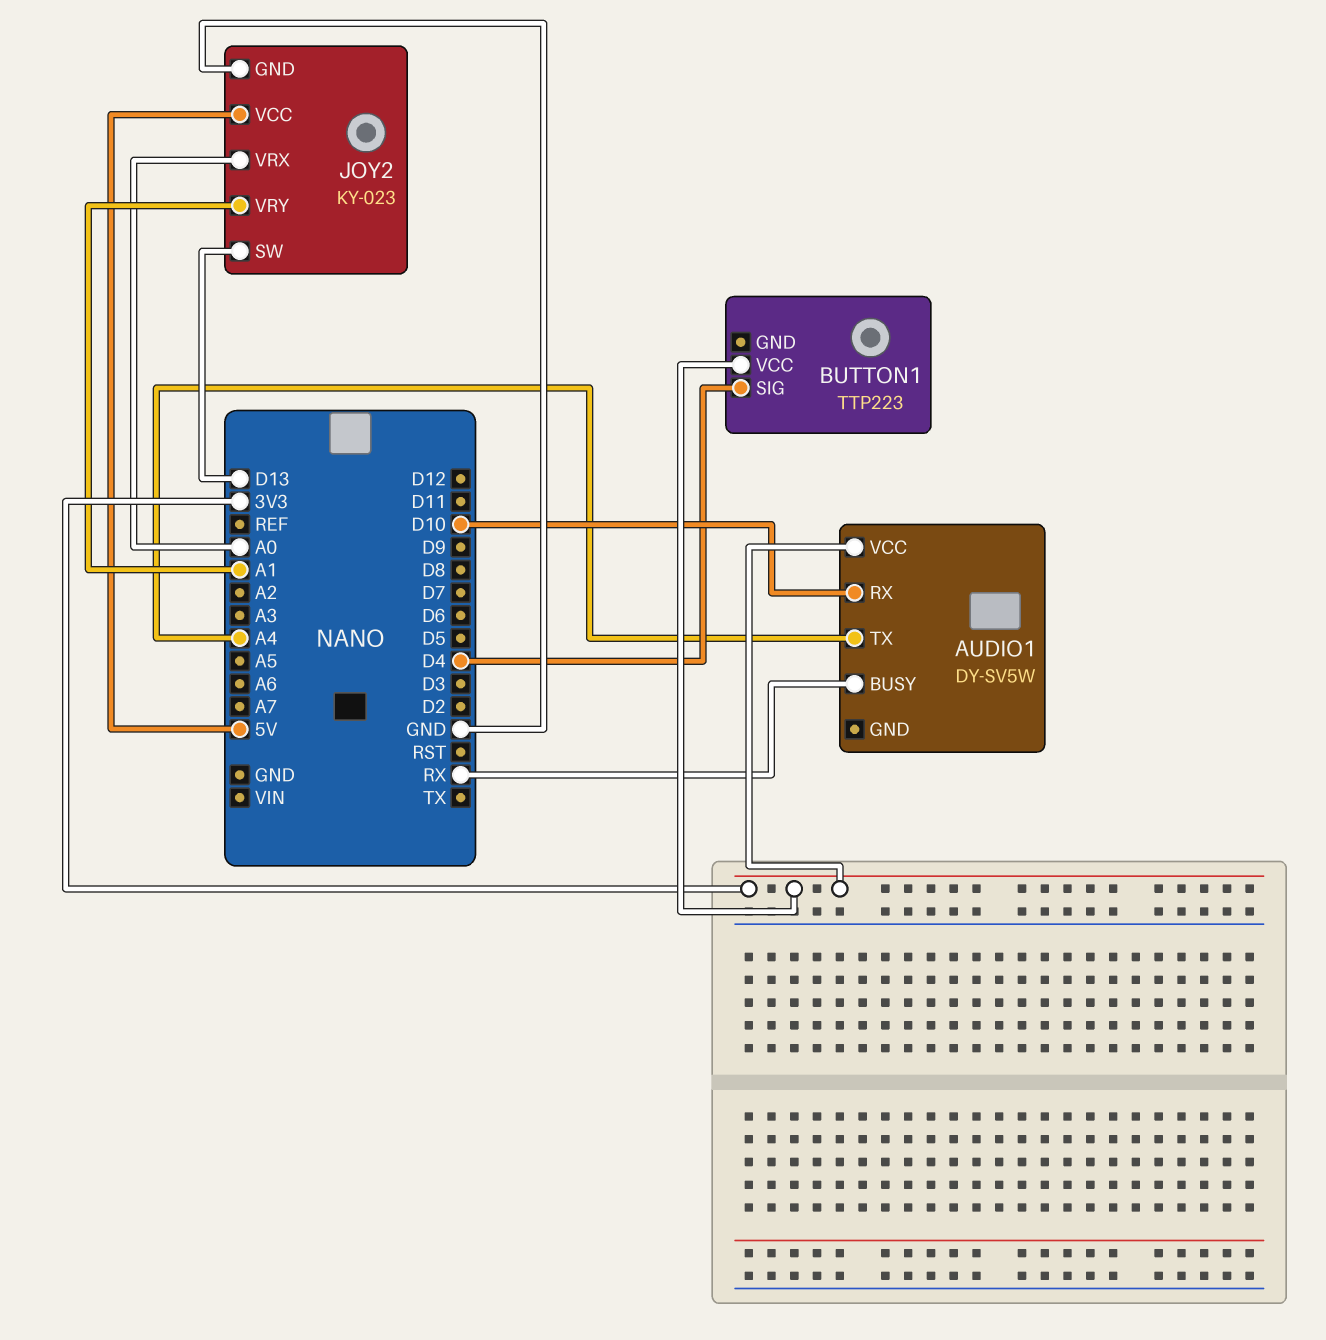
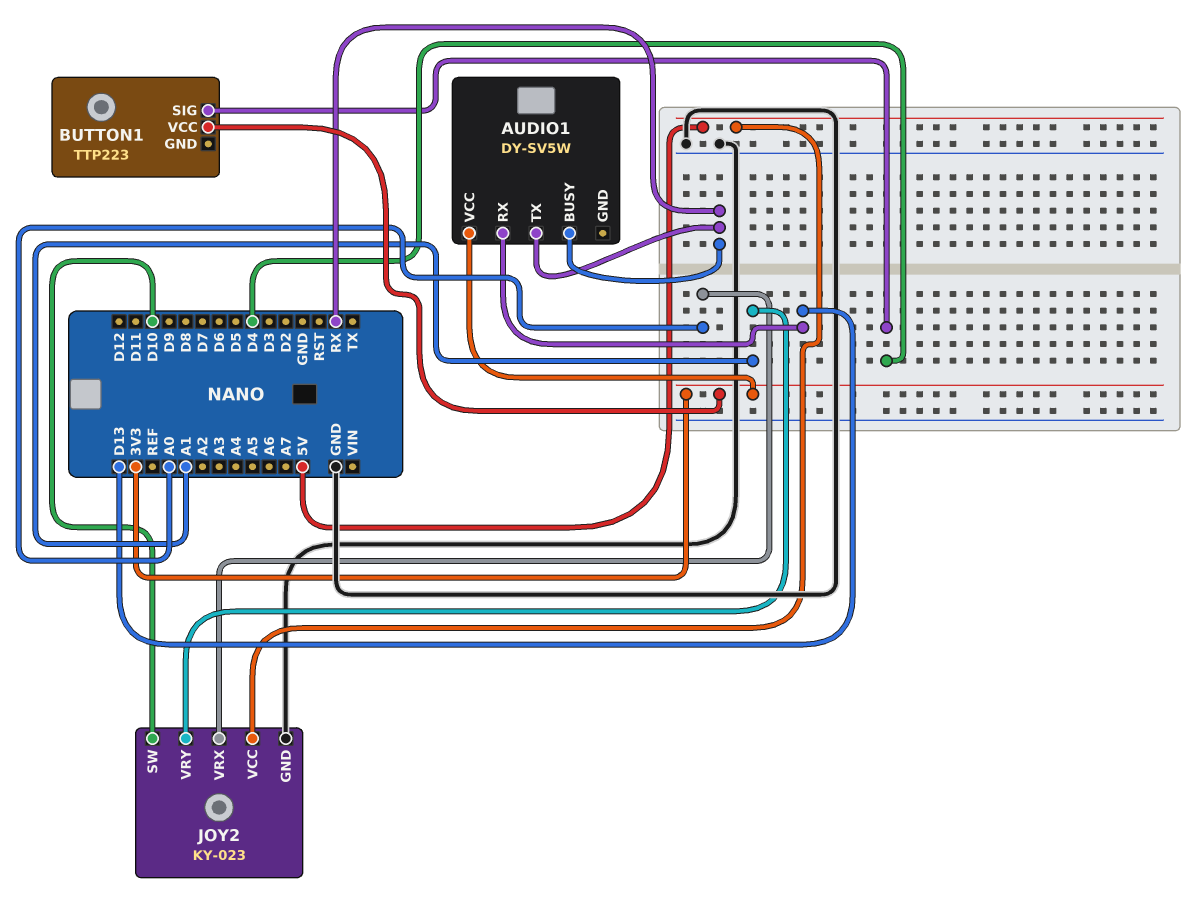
AUDIO1 pin RX: D10 -> D13
AUDIO1 pin TX: A4 -> RX
JOY2 pin SW: D13 -> D10

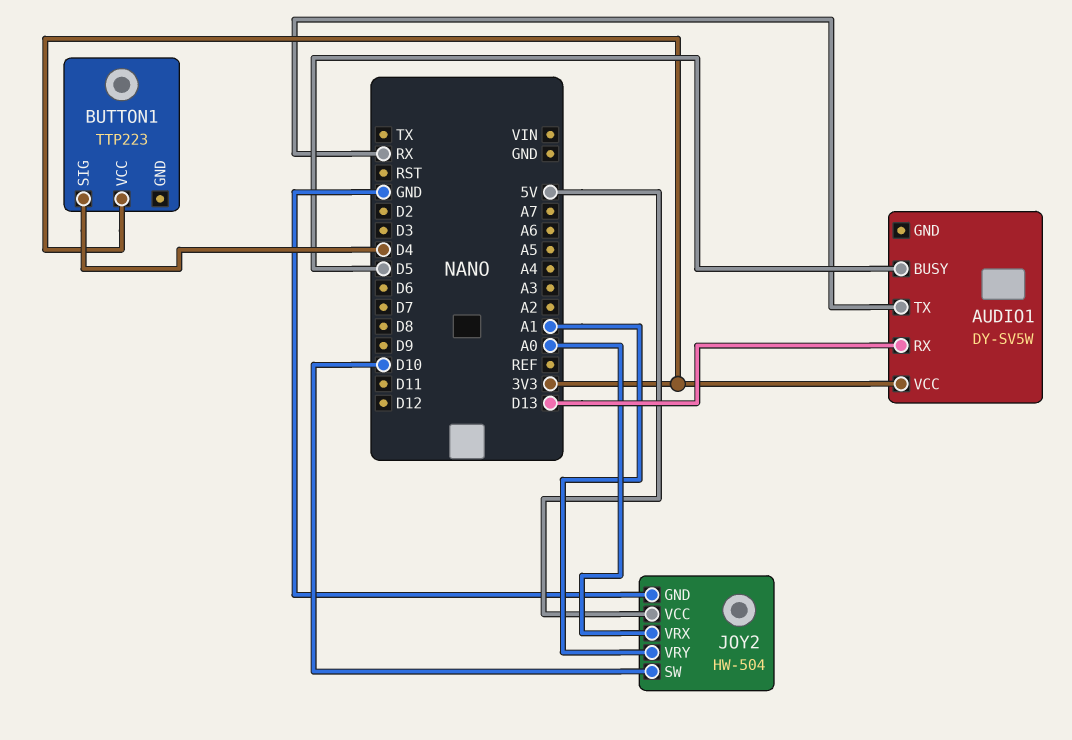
AUDIO1 pin BUSY: RX -> D5
JOY2: KY-023 -> HW-504

